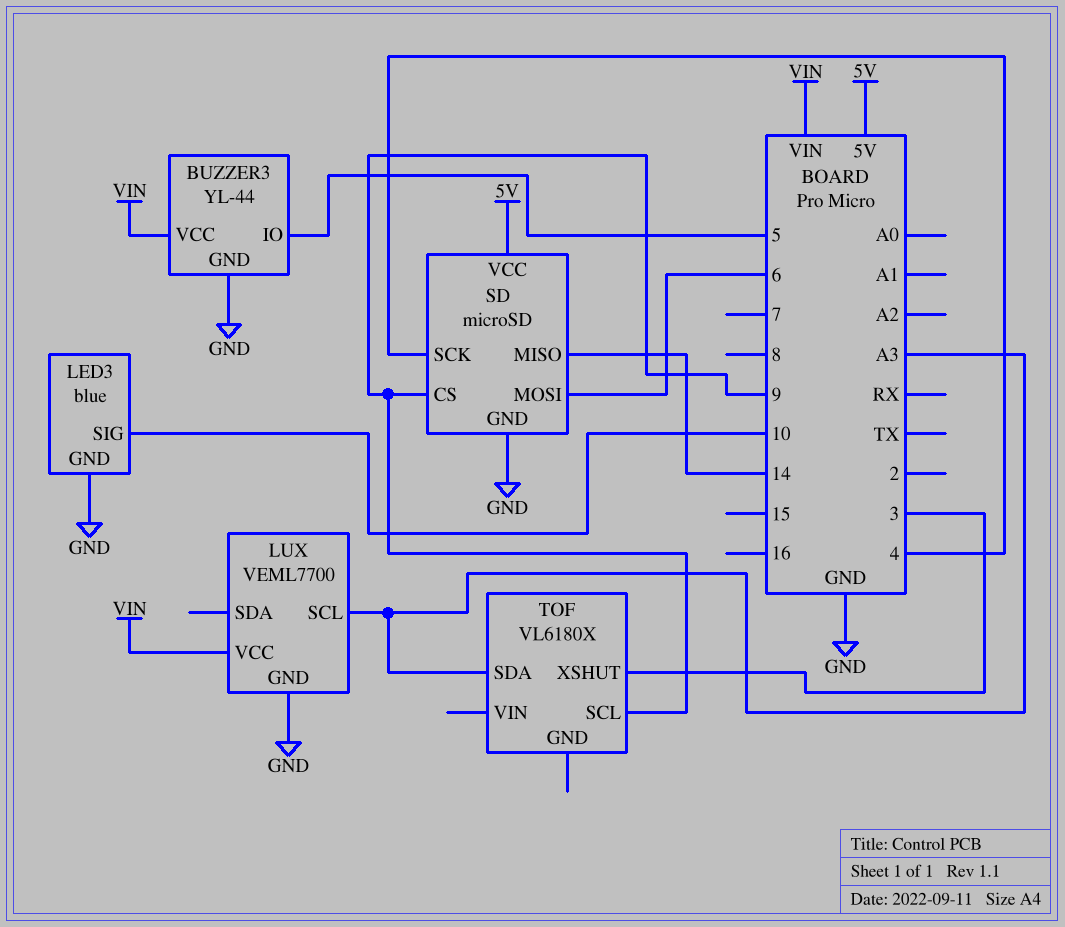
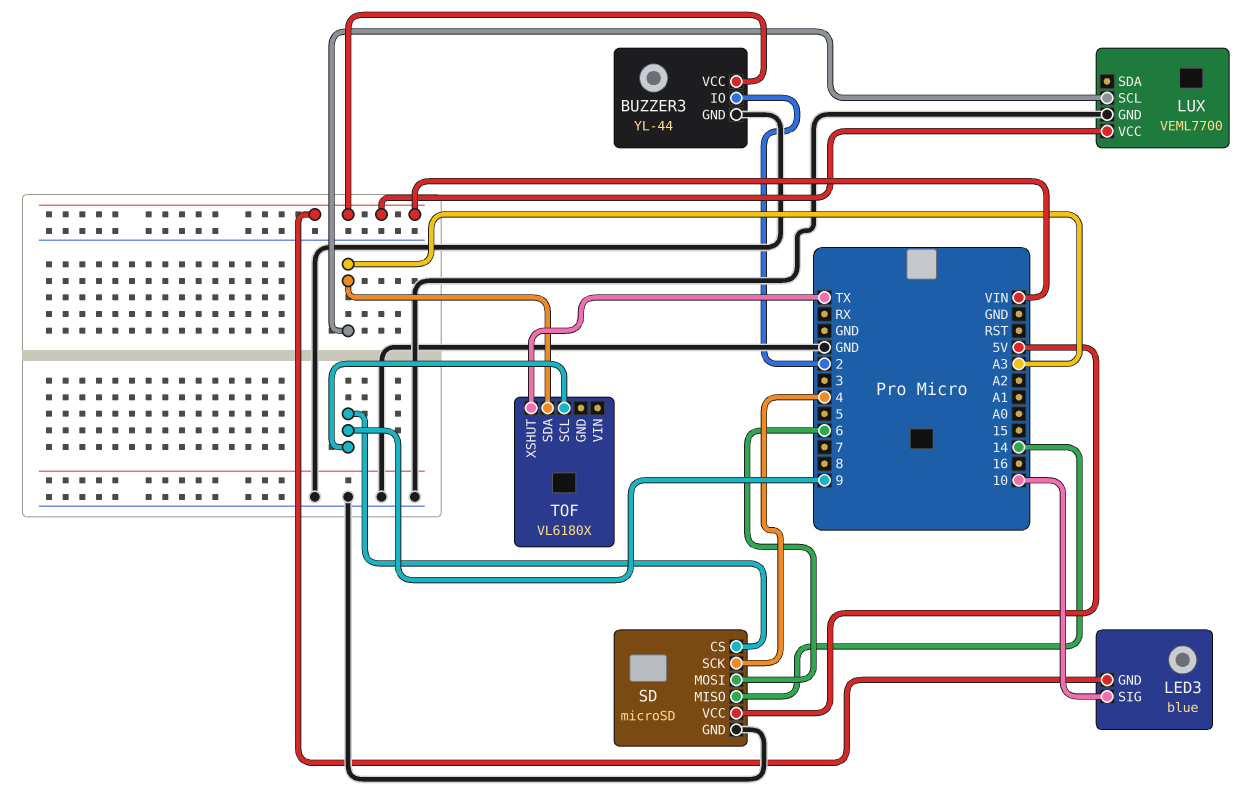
BUZZER3 pin IO: 5 -> 2
LED3 pin GND: GND -> VIN
TOF pin XSHUT: 3 -> TX

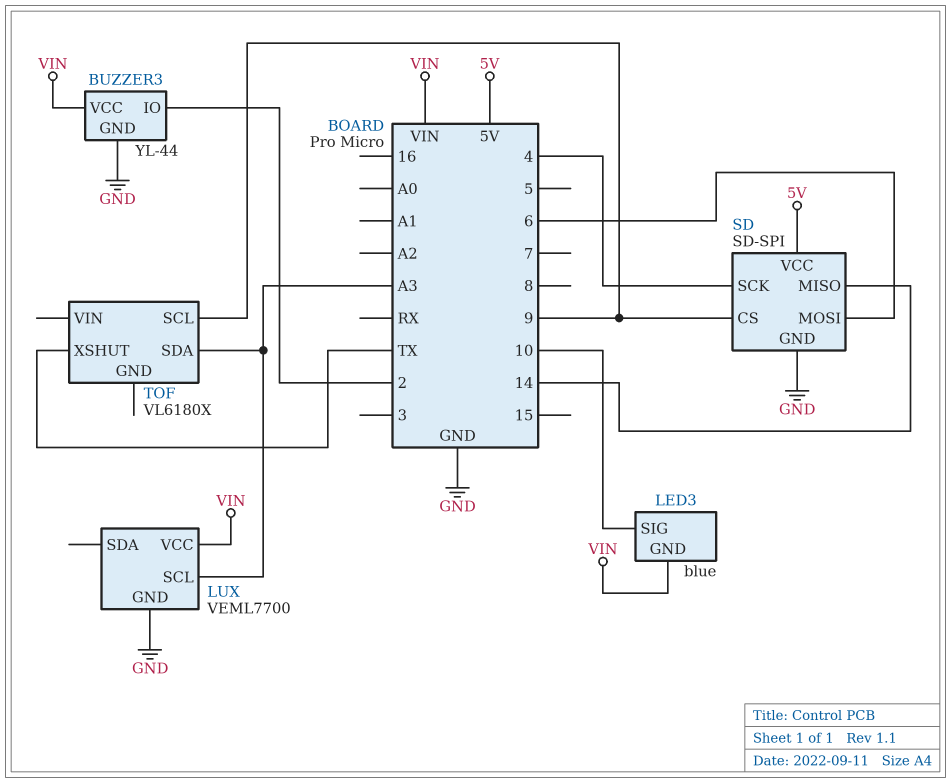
SD: microSD -> SD-SPI

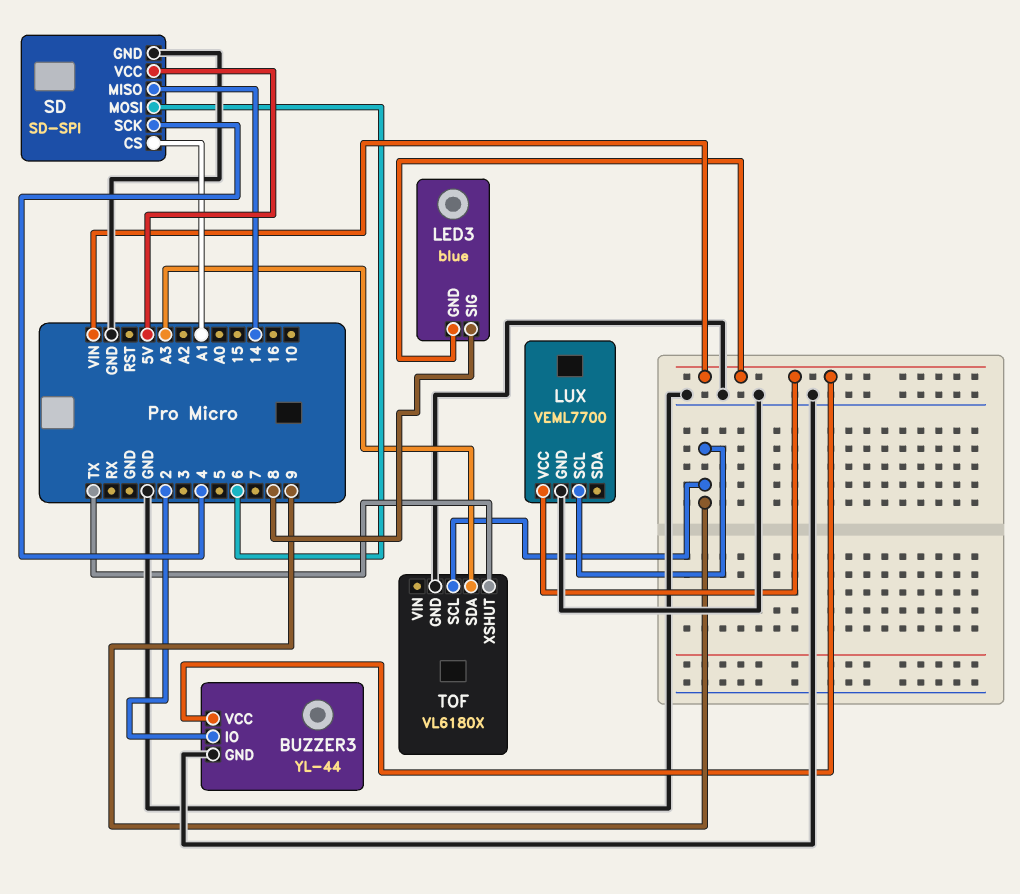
LED3 pin SIG: 10 -> 8
LUX pin SCL: A3 -> 9
SD pin CS: 9 -> A1
TOF pin GND: none -> GND

